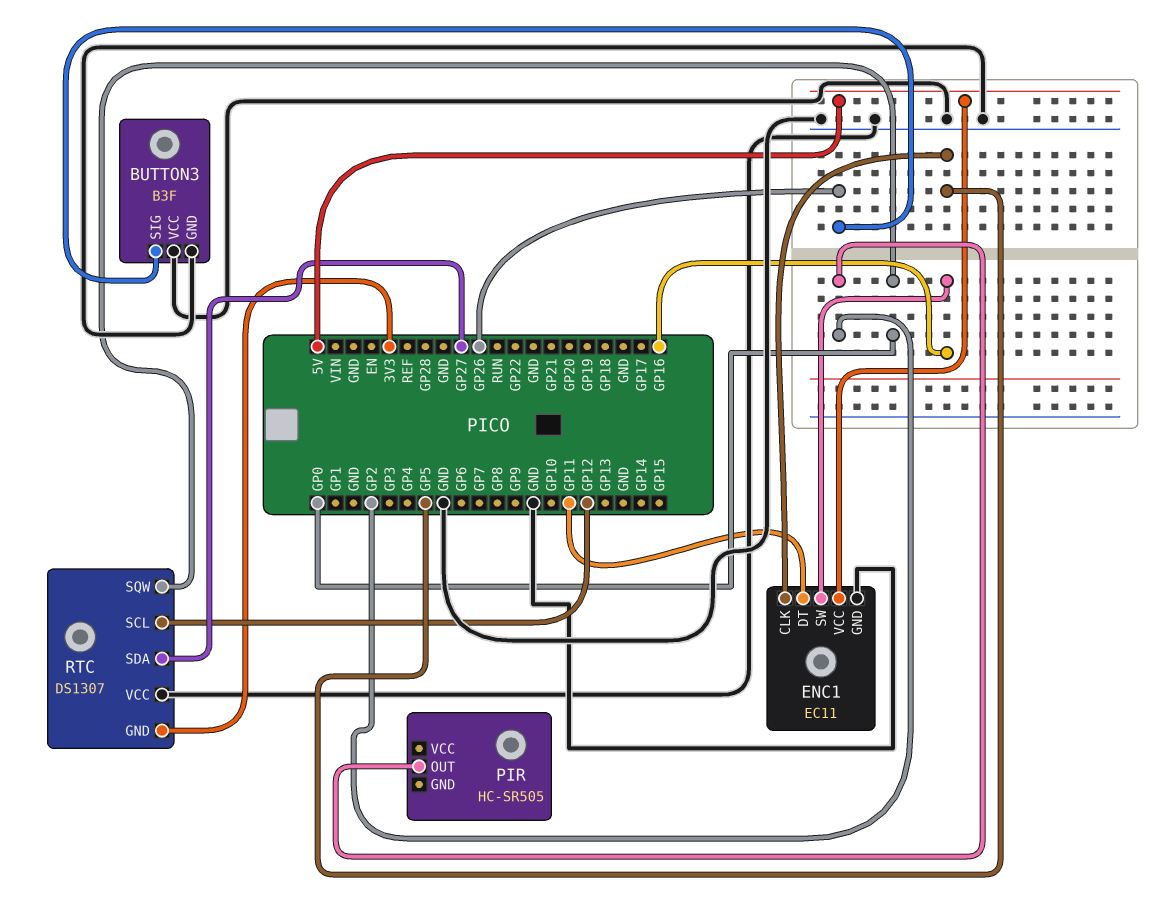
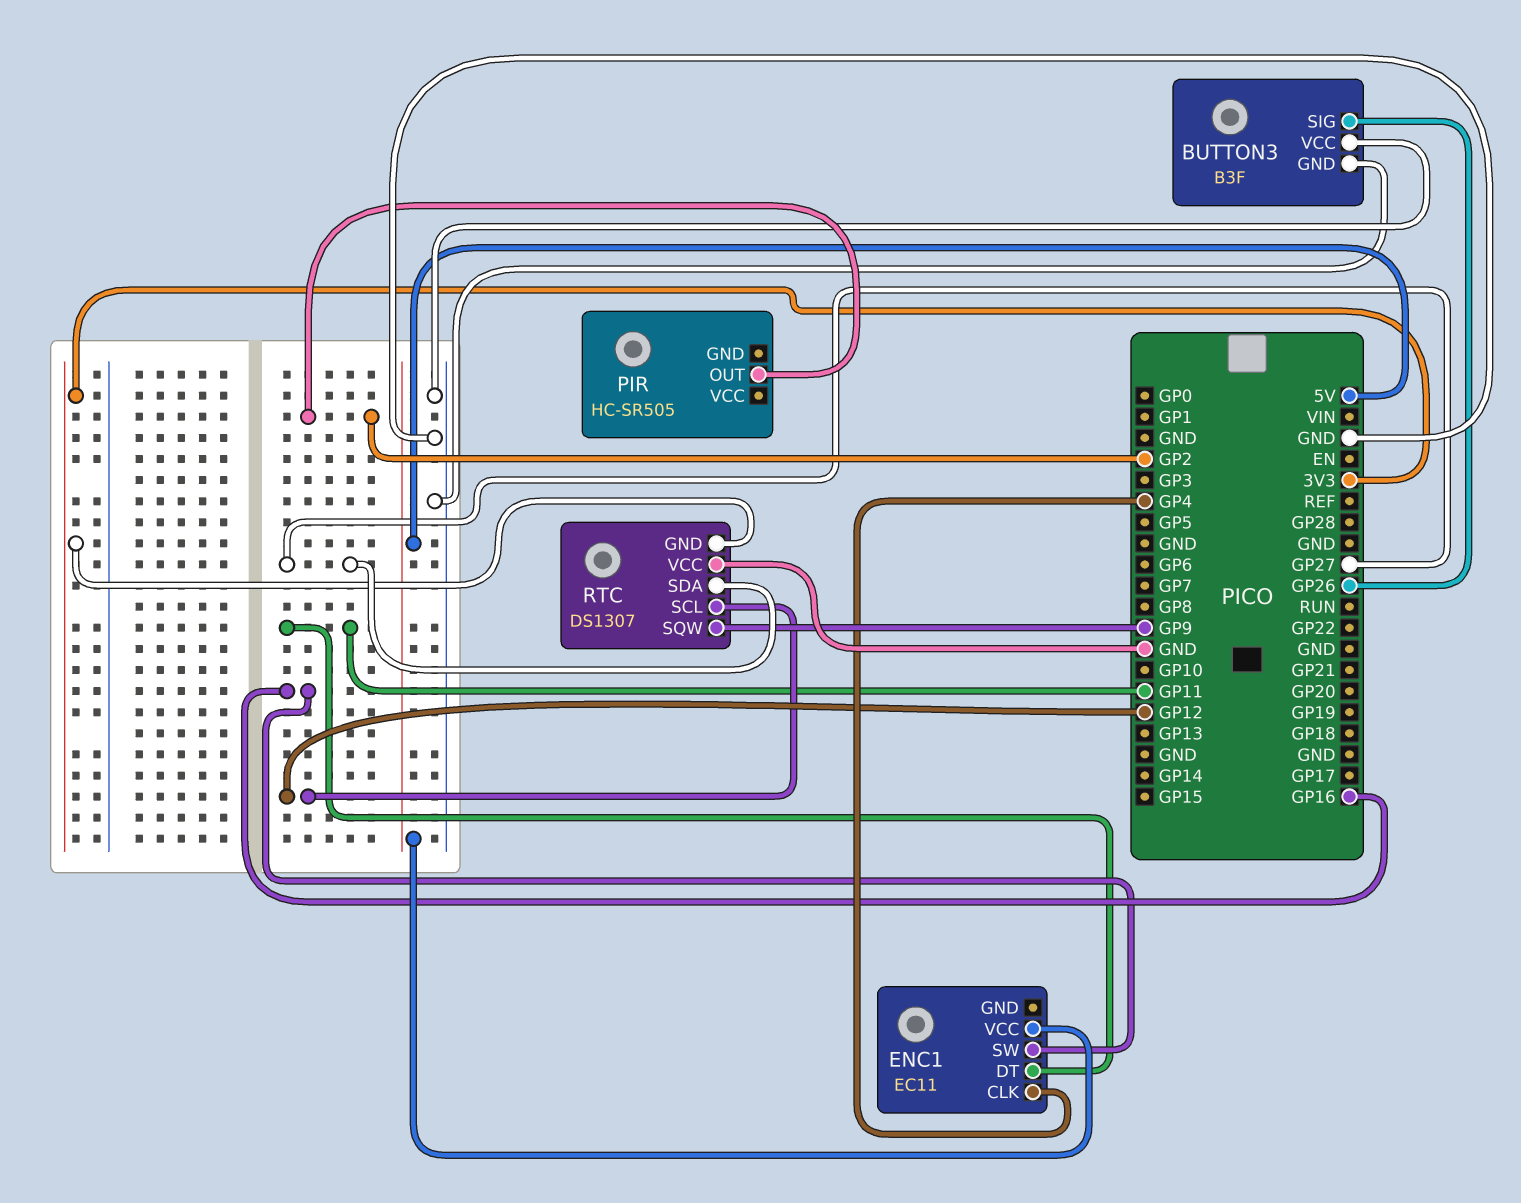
ENC1 pin CLK: GP5 -> GP4
ENC1 pin GND: GND -> none
RTC pin SQW: GP0 -> GP9

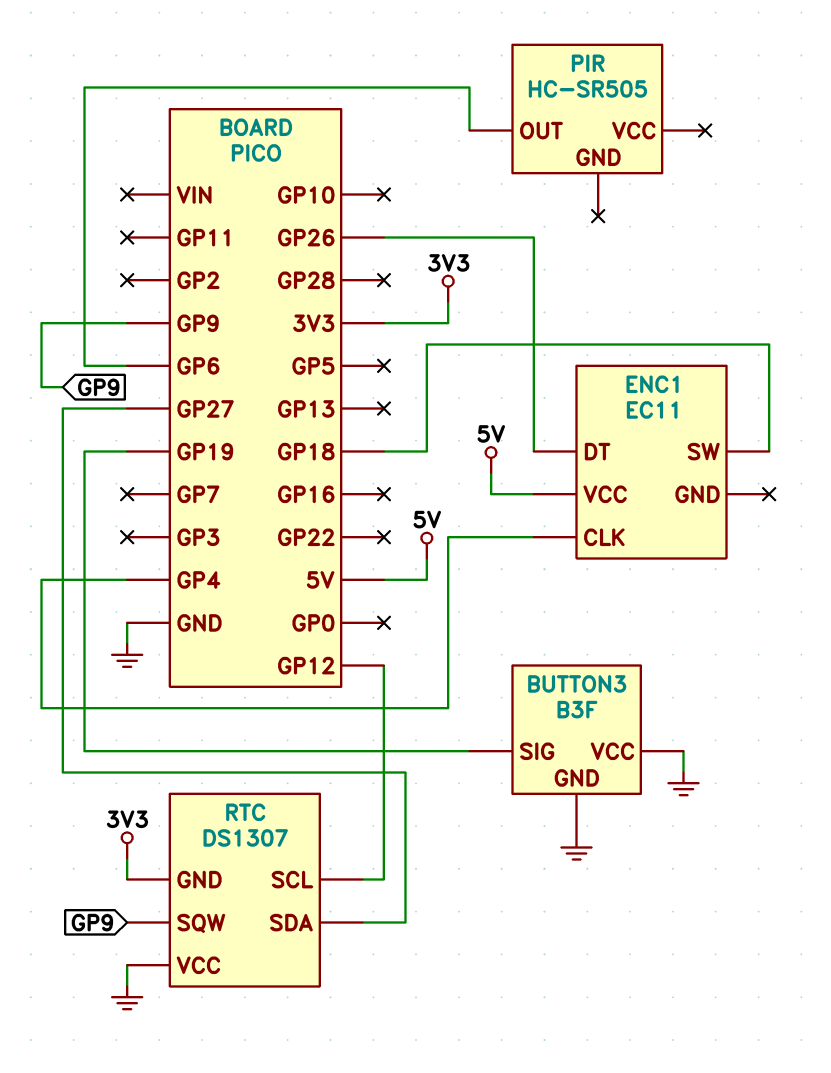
BUTTON3 pin SIG: GP26 -> GP19
ENC1 pin DT: GP11 -> GP26
ENC1 pin SW: GP16 -> GP18
PIR pin OUT: GP2 -> GP6

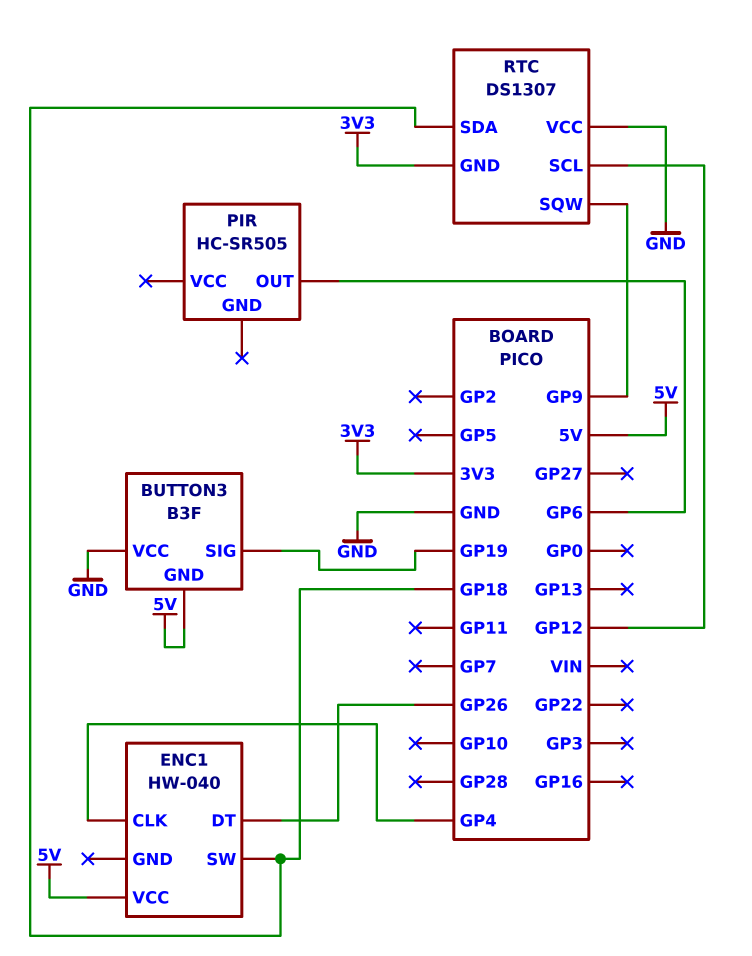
BUTTON3 pin GND: GND -> 5V
ENC1: EC11 -> HW-040
RTC pin SDA: GP27 -> GP18

